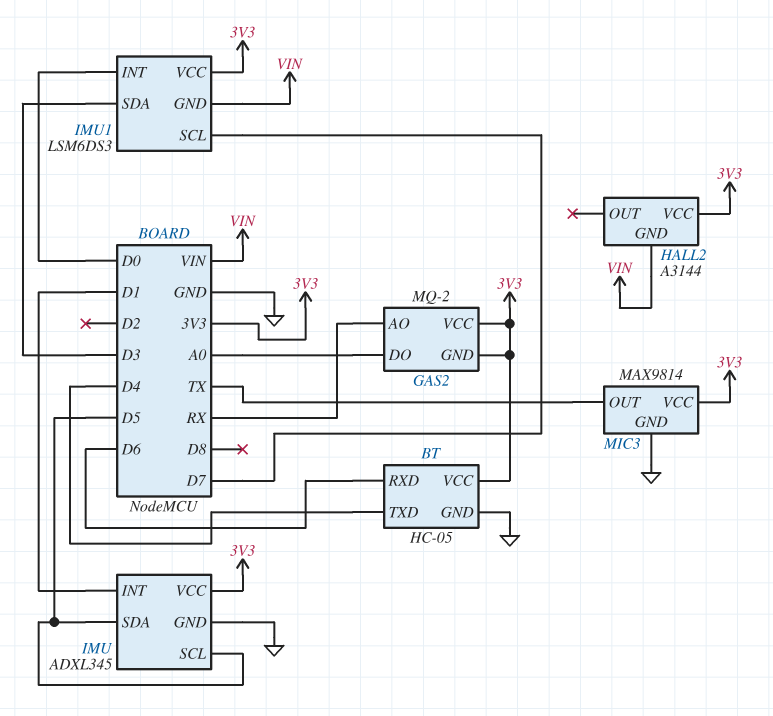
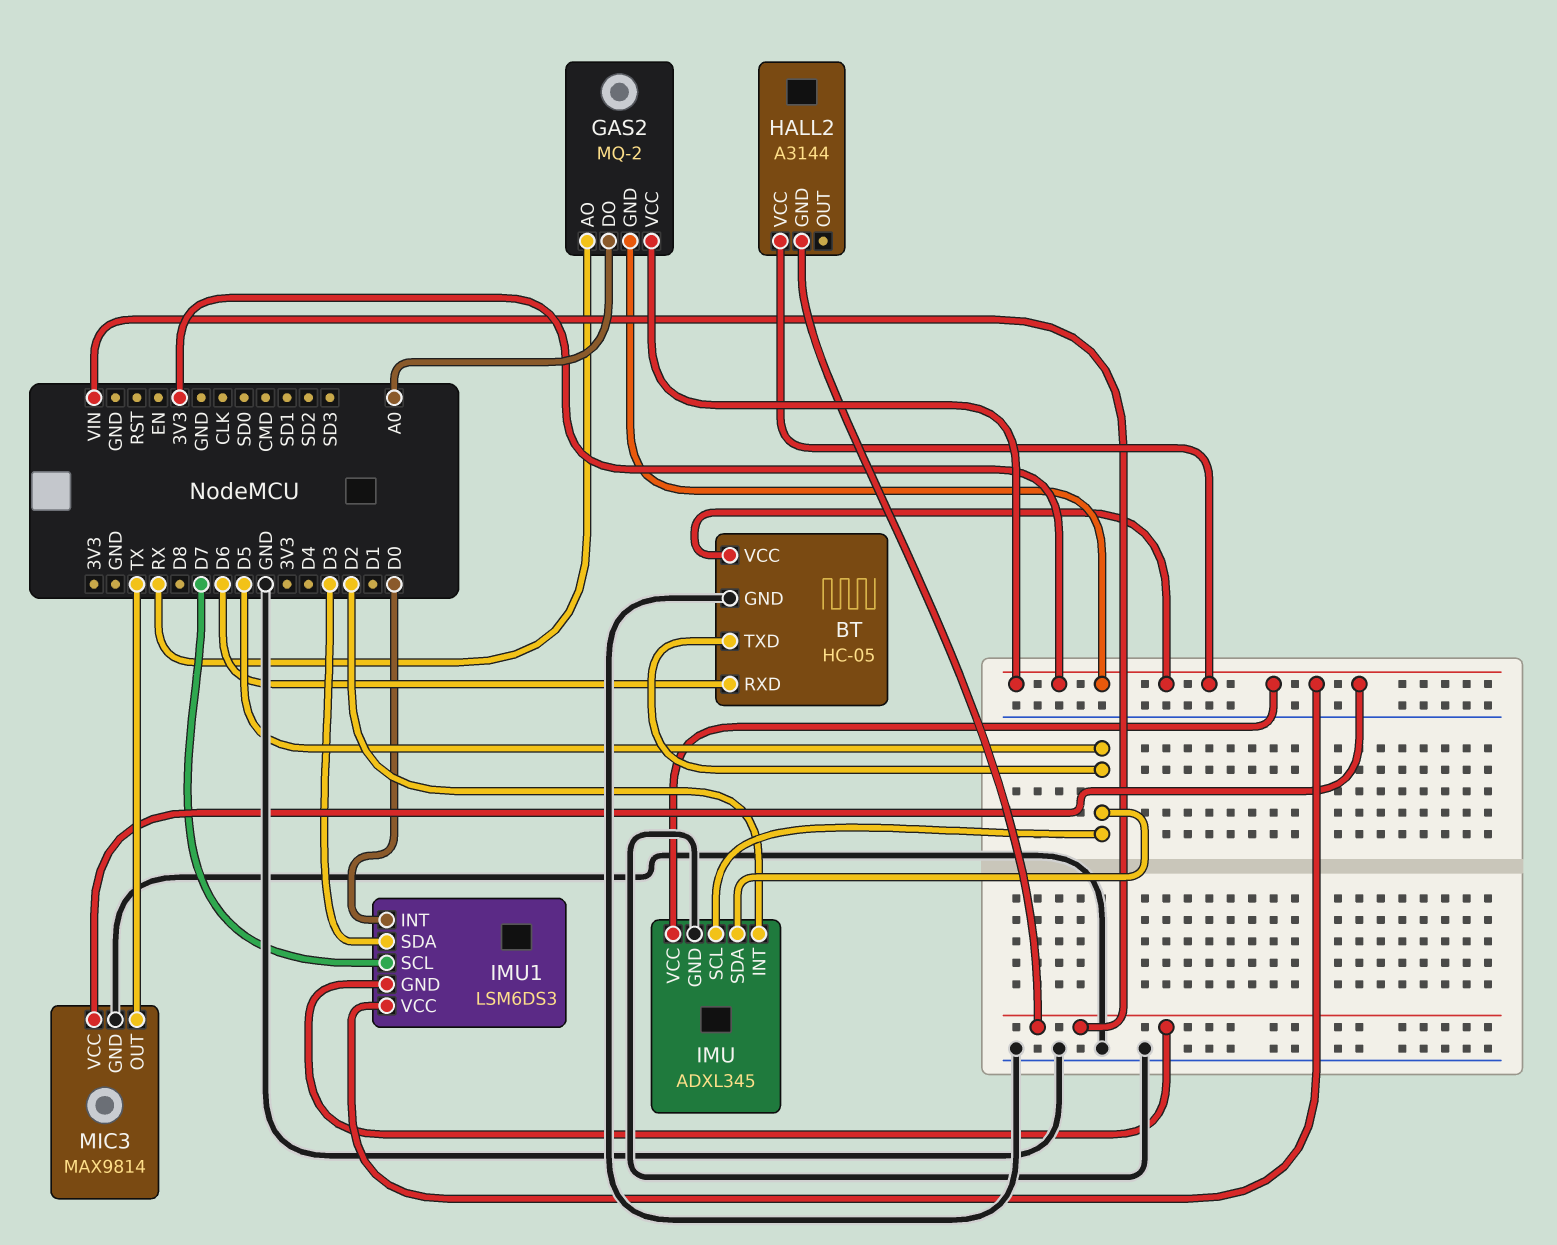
BT pin TXD: D4 -> D5
IMU pin INT: D1 -> D2

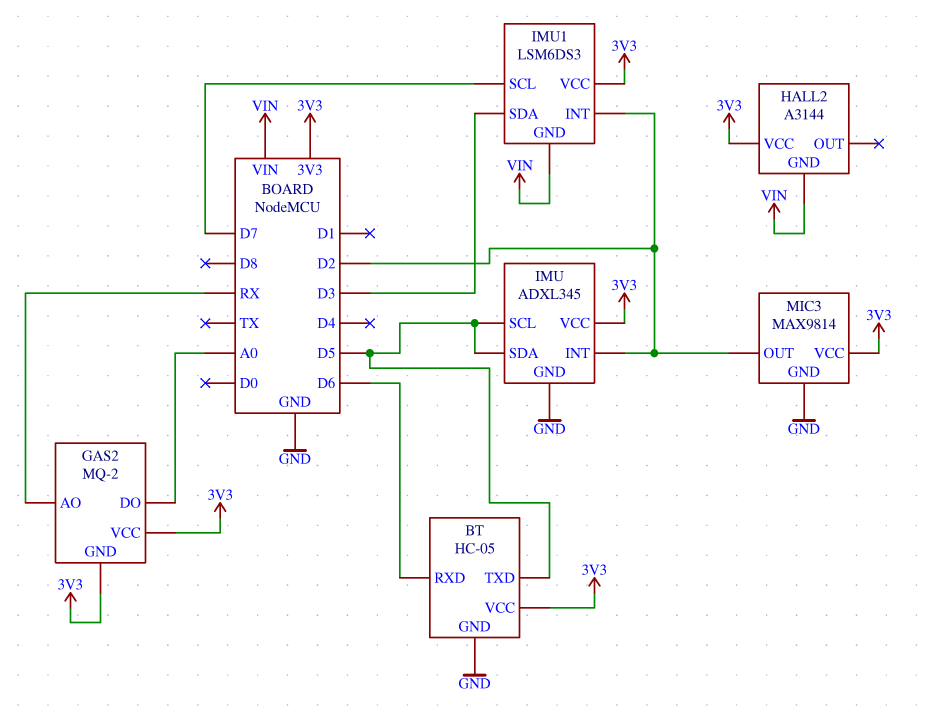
IMU1 pin INT: D0 -> D2
MIC3 pin OUT: TX -> D2

